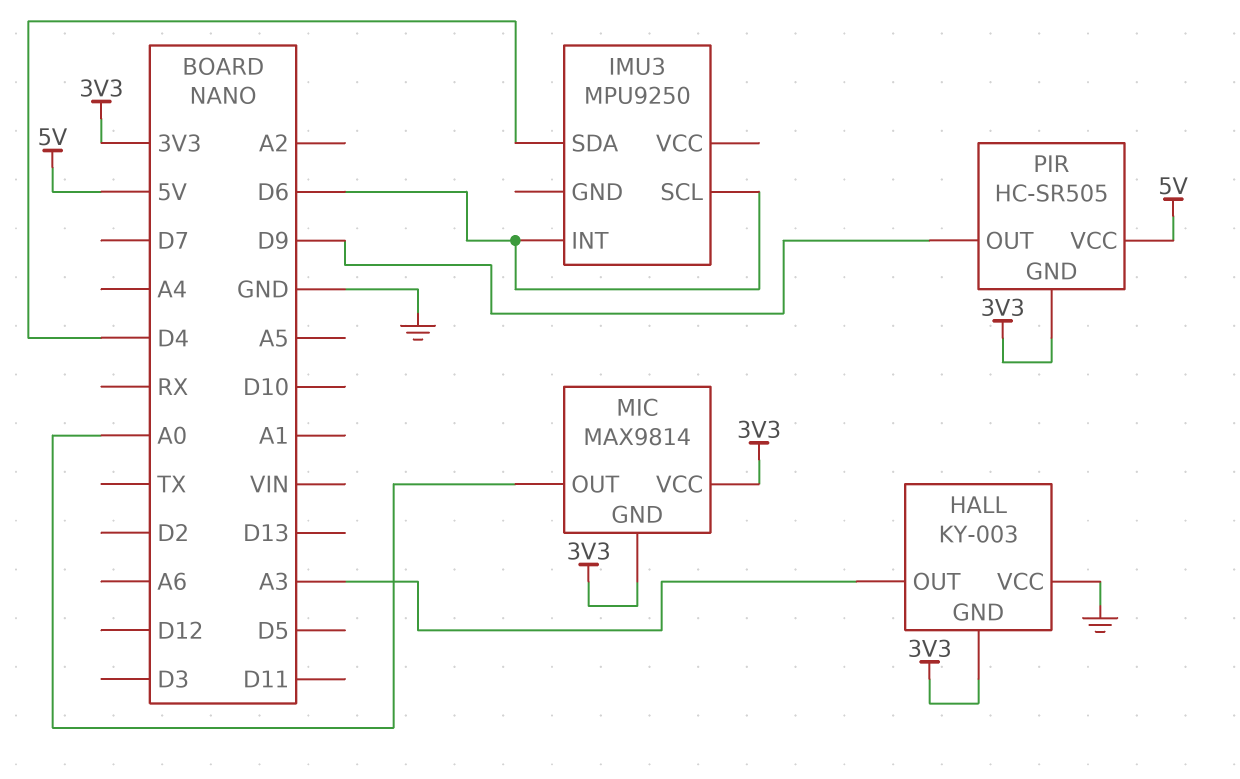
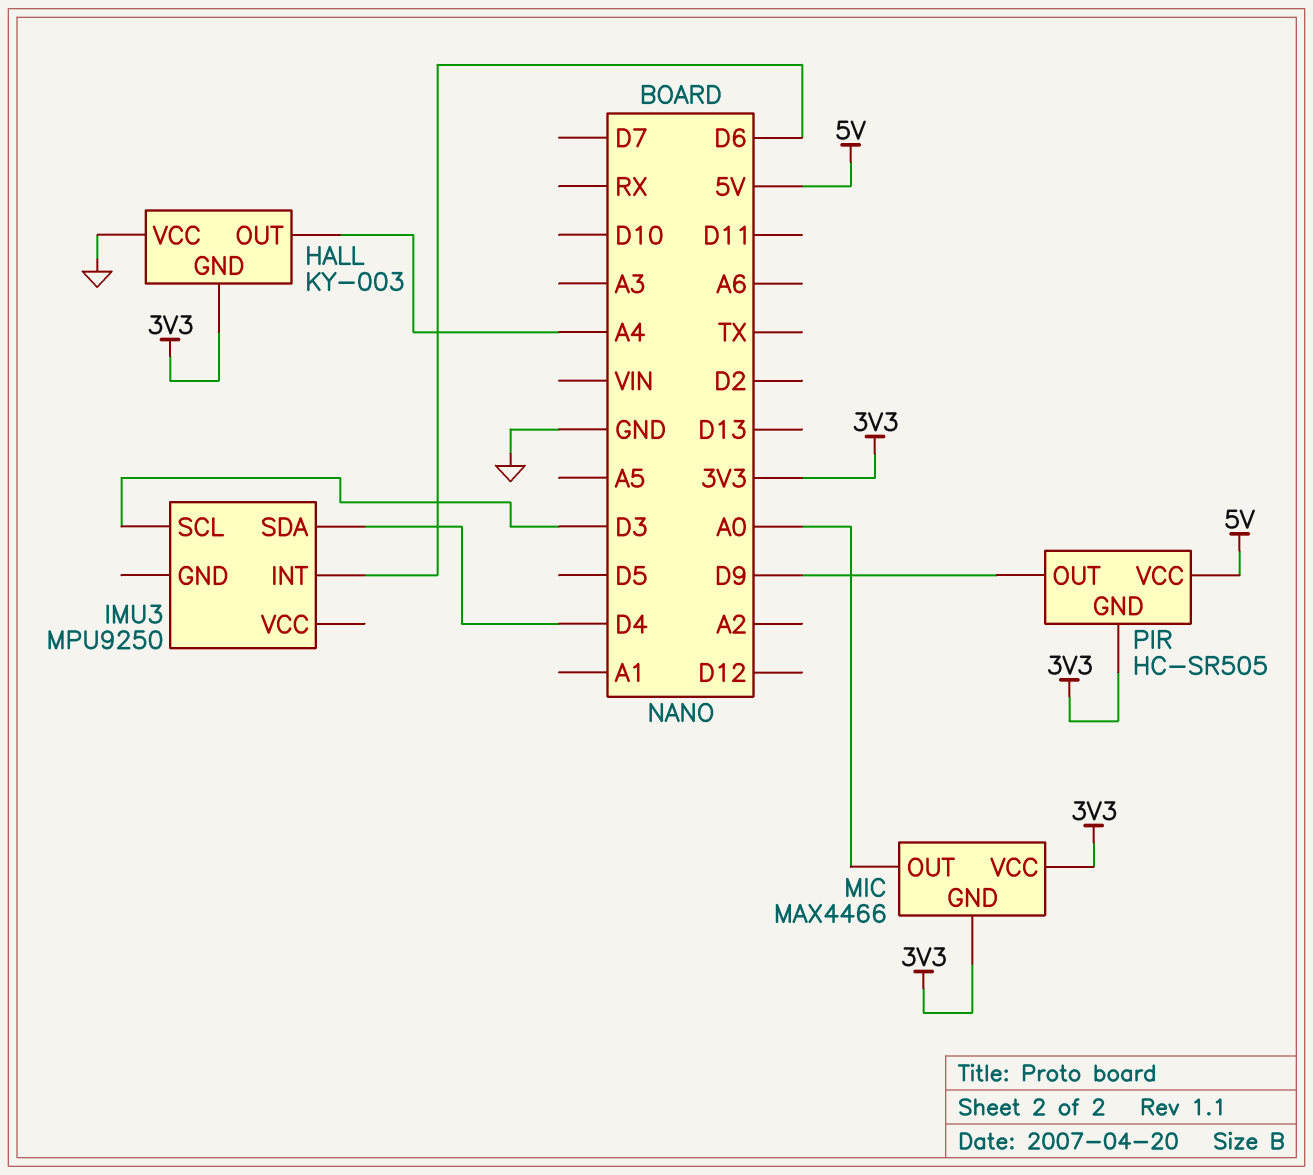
HALL pin OUT: A3 -> A4
IMU3 pin SCL: D6 -> D3
MIC: MAX9814 -> MAX4466

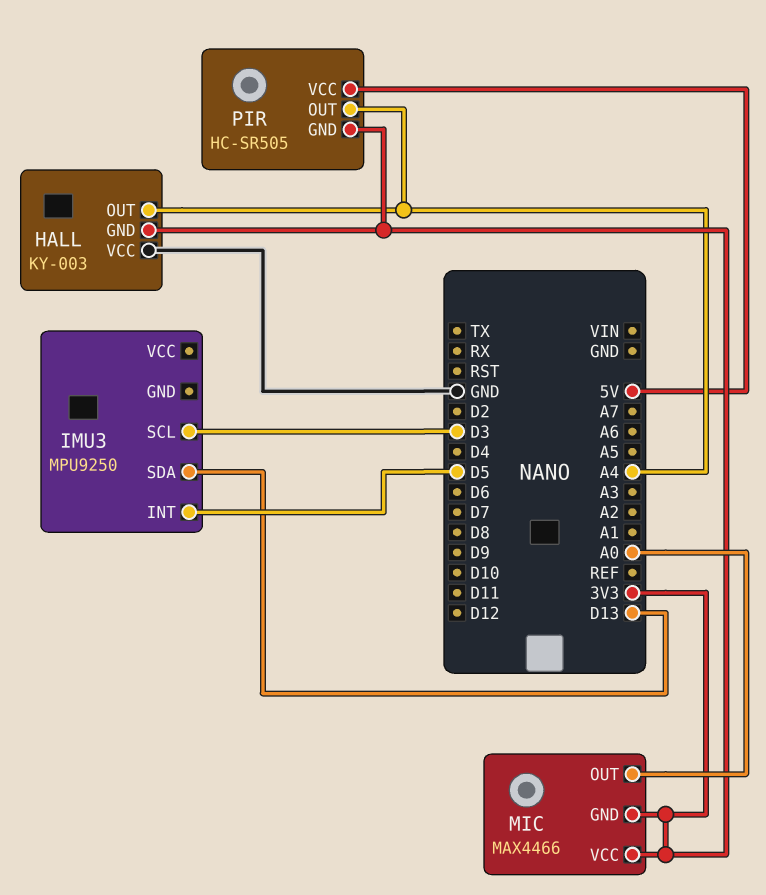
IMU3 pin INT: D6 -> D5
IMU3 pin SDA: D4 -> D13
PIR pin OUT: D9 -> A4

